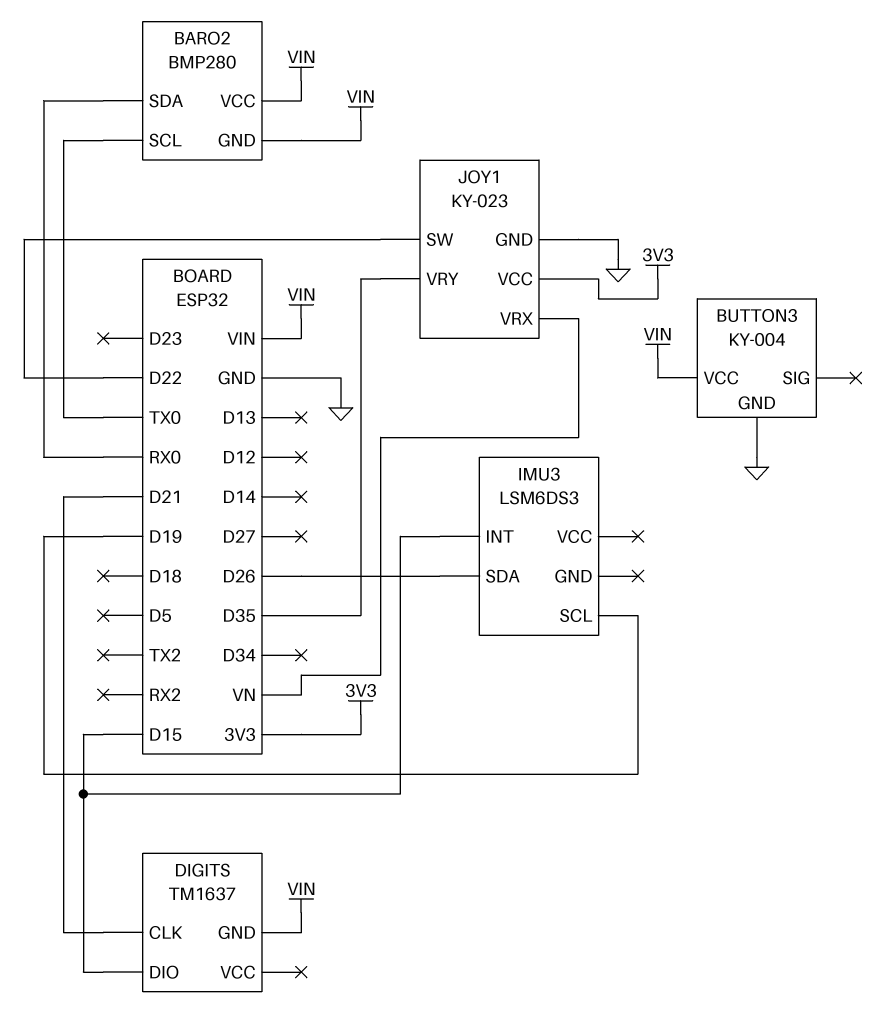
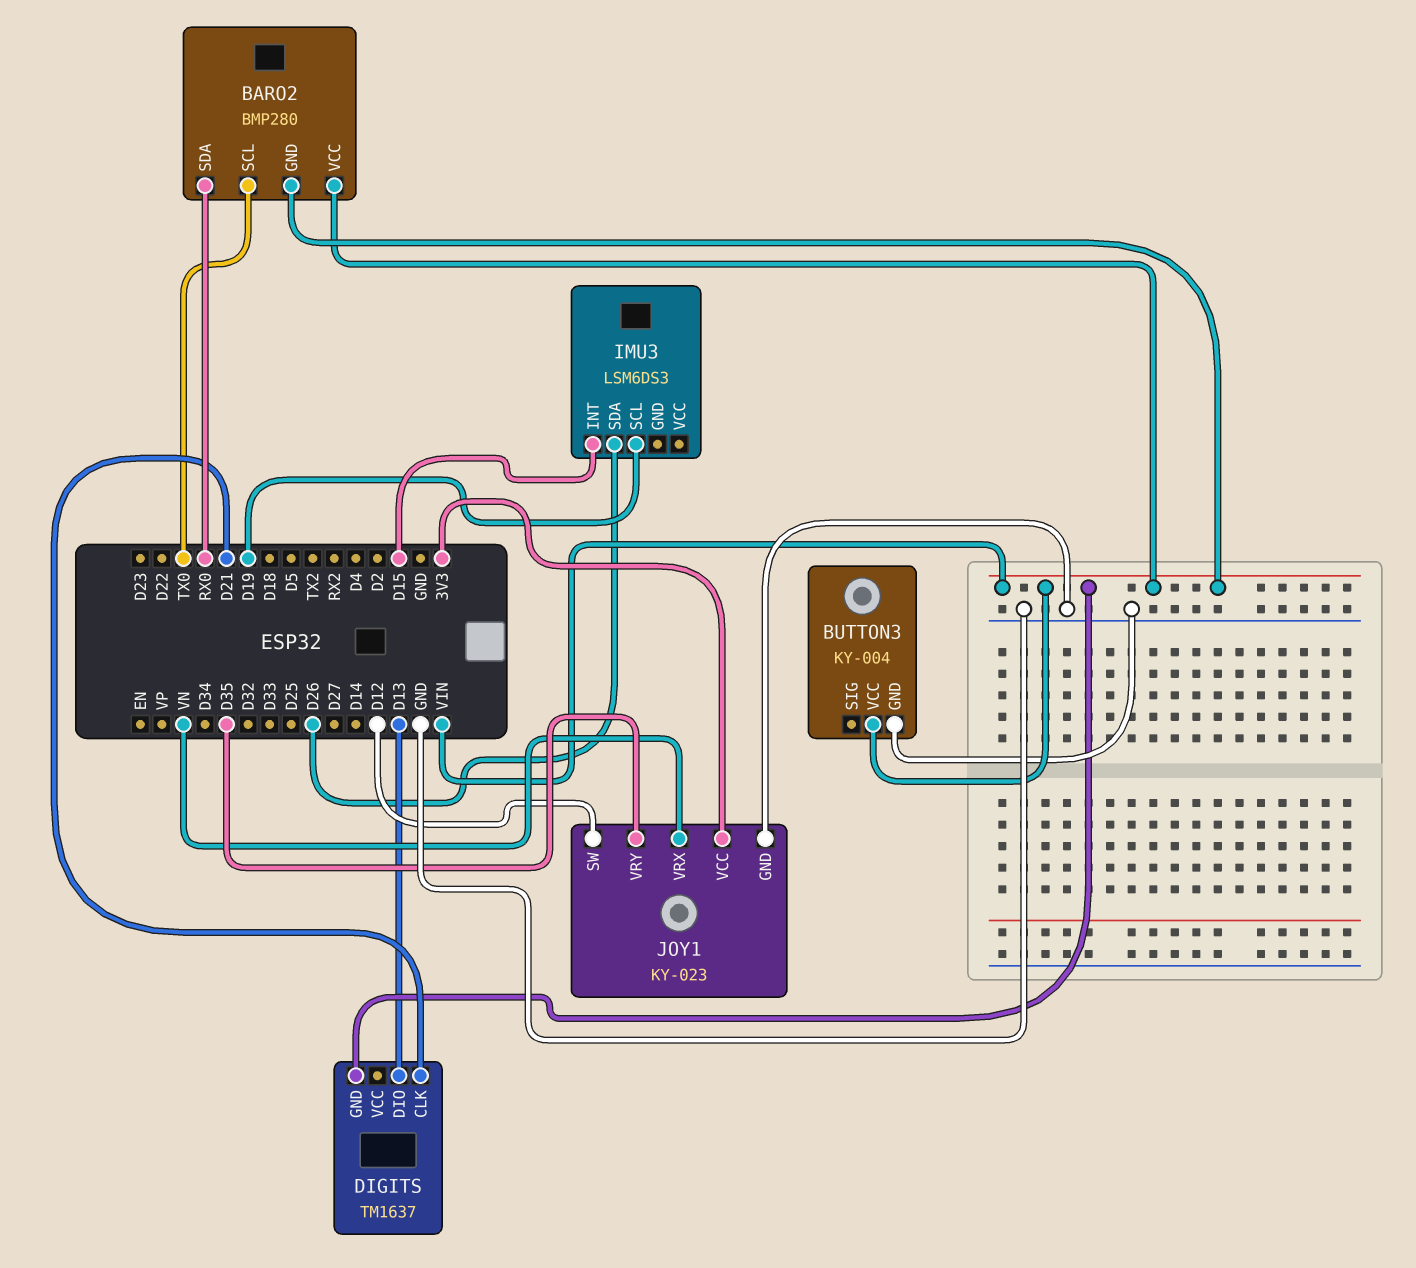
DIGITS pin DIO: D15 -> D13
JOY1 pin SW: D22 -> D12

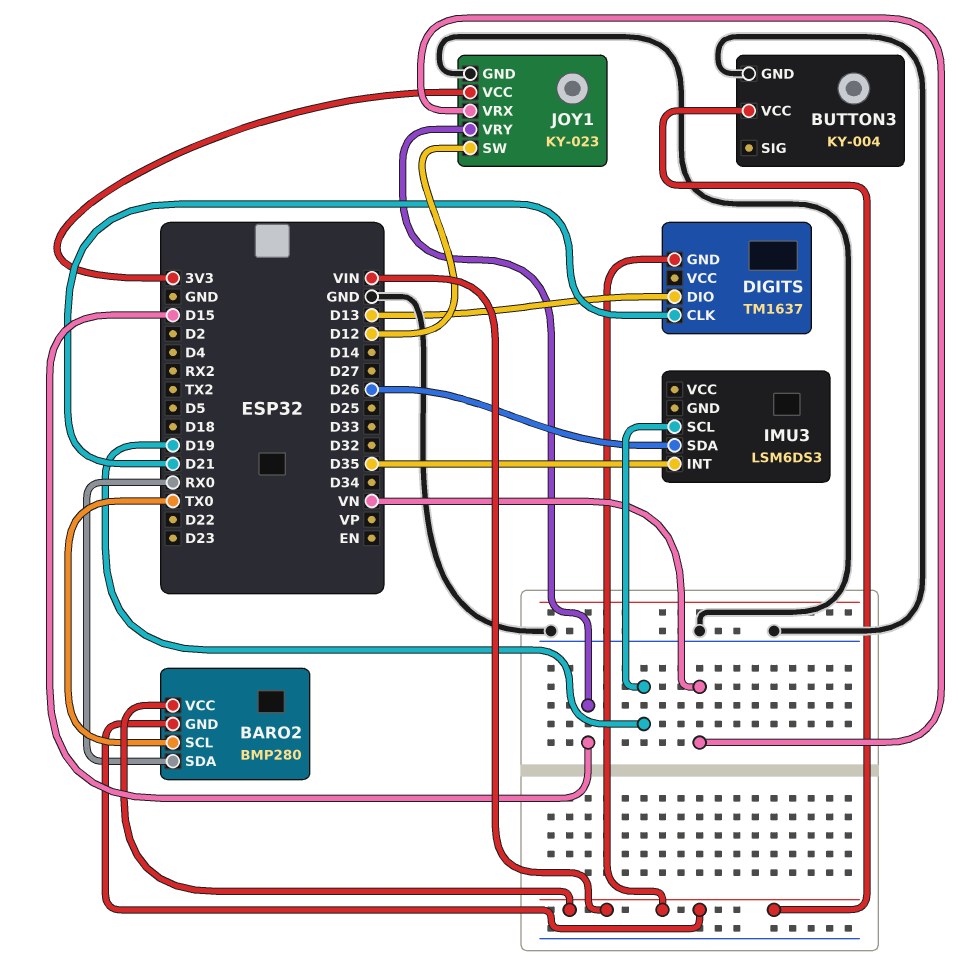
IMU3 pin INT: D15 -> D35
JOY1 pin VRY: D35 -> D15

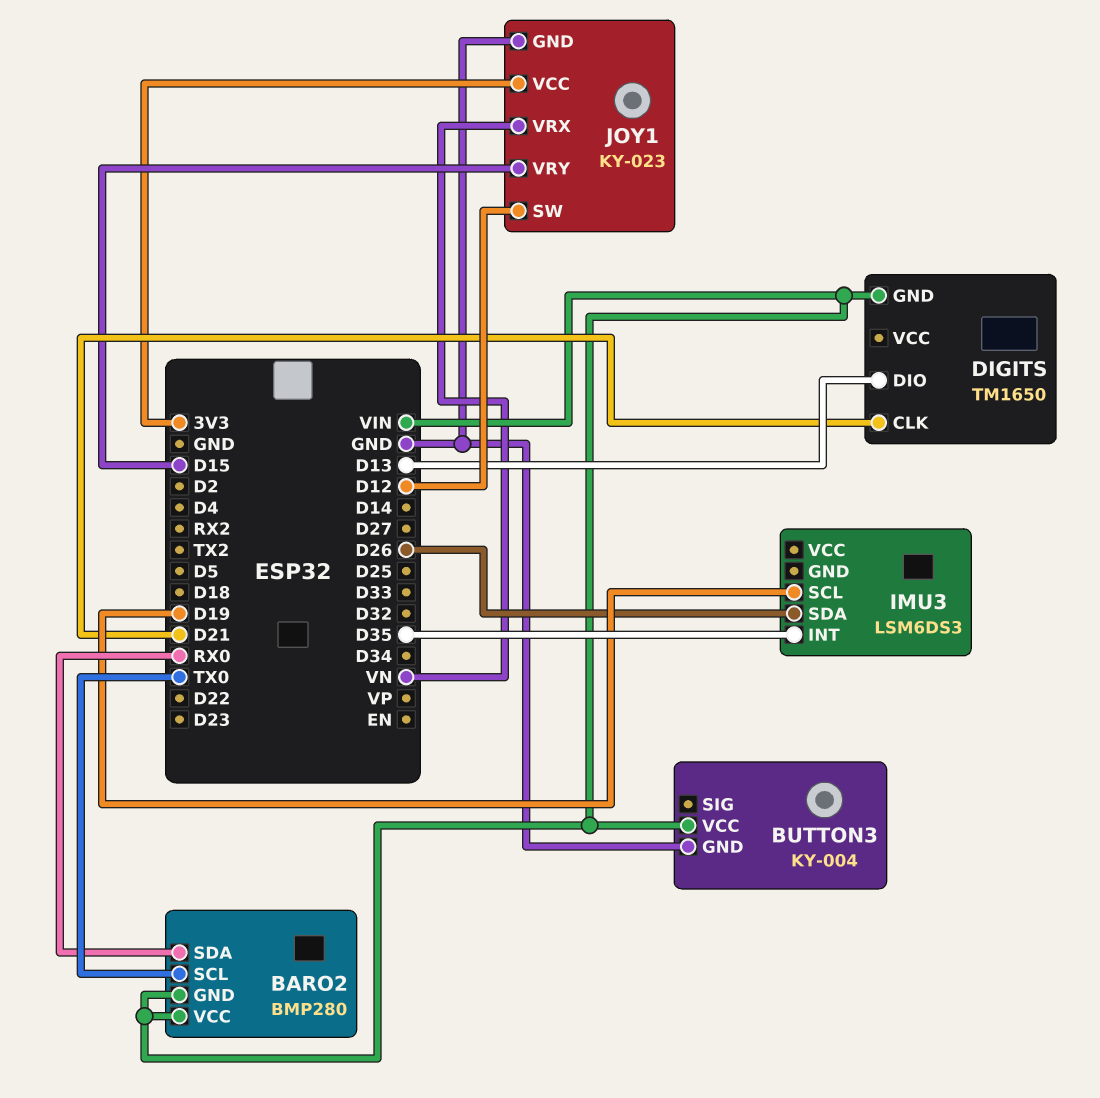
DIGITS: TM1637 -> TM1650

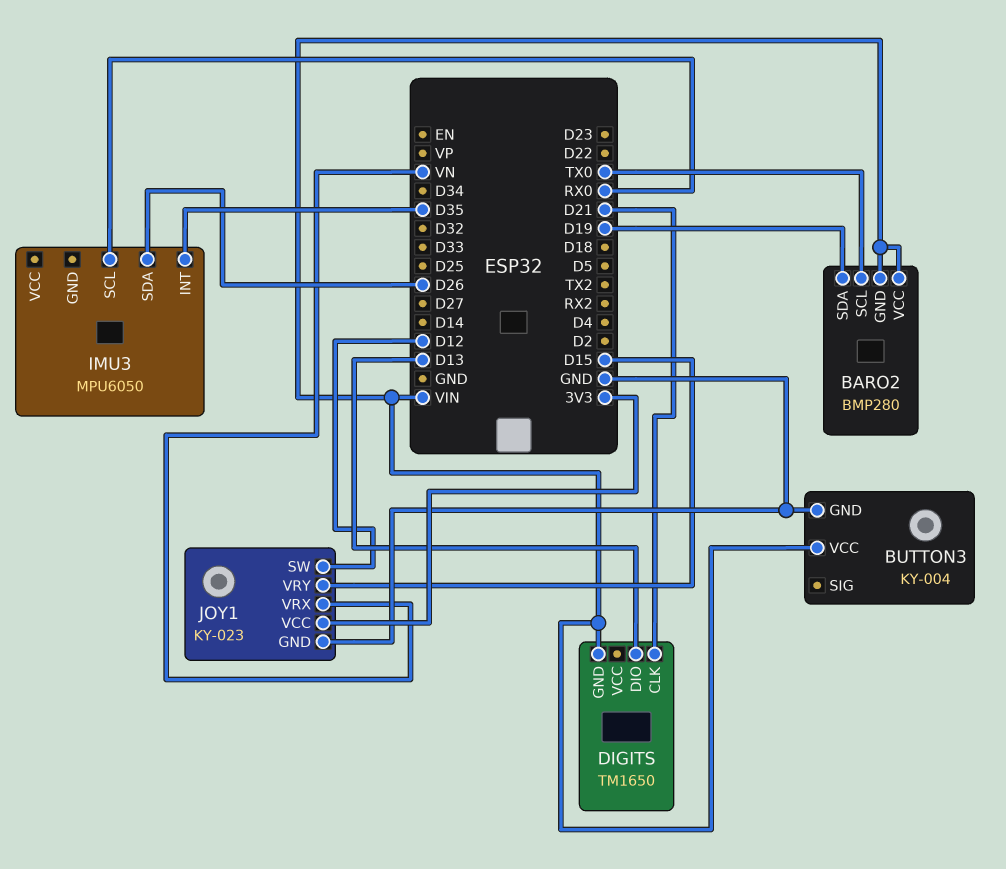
BARO2 pin SDA: RX0 -> D19
IMU3: LSM6DS3 -> MPU6050
IMU3 pin SCL: D19 -> RX0

